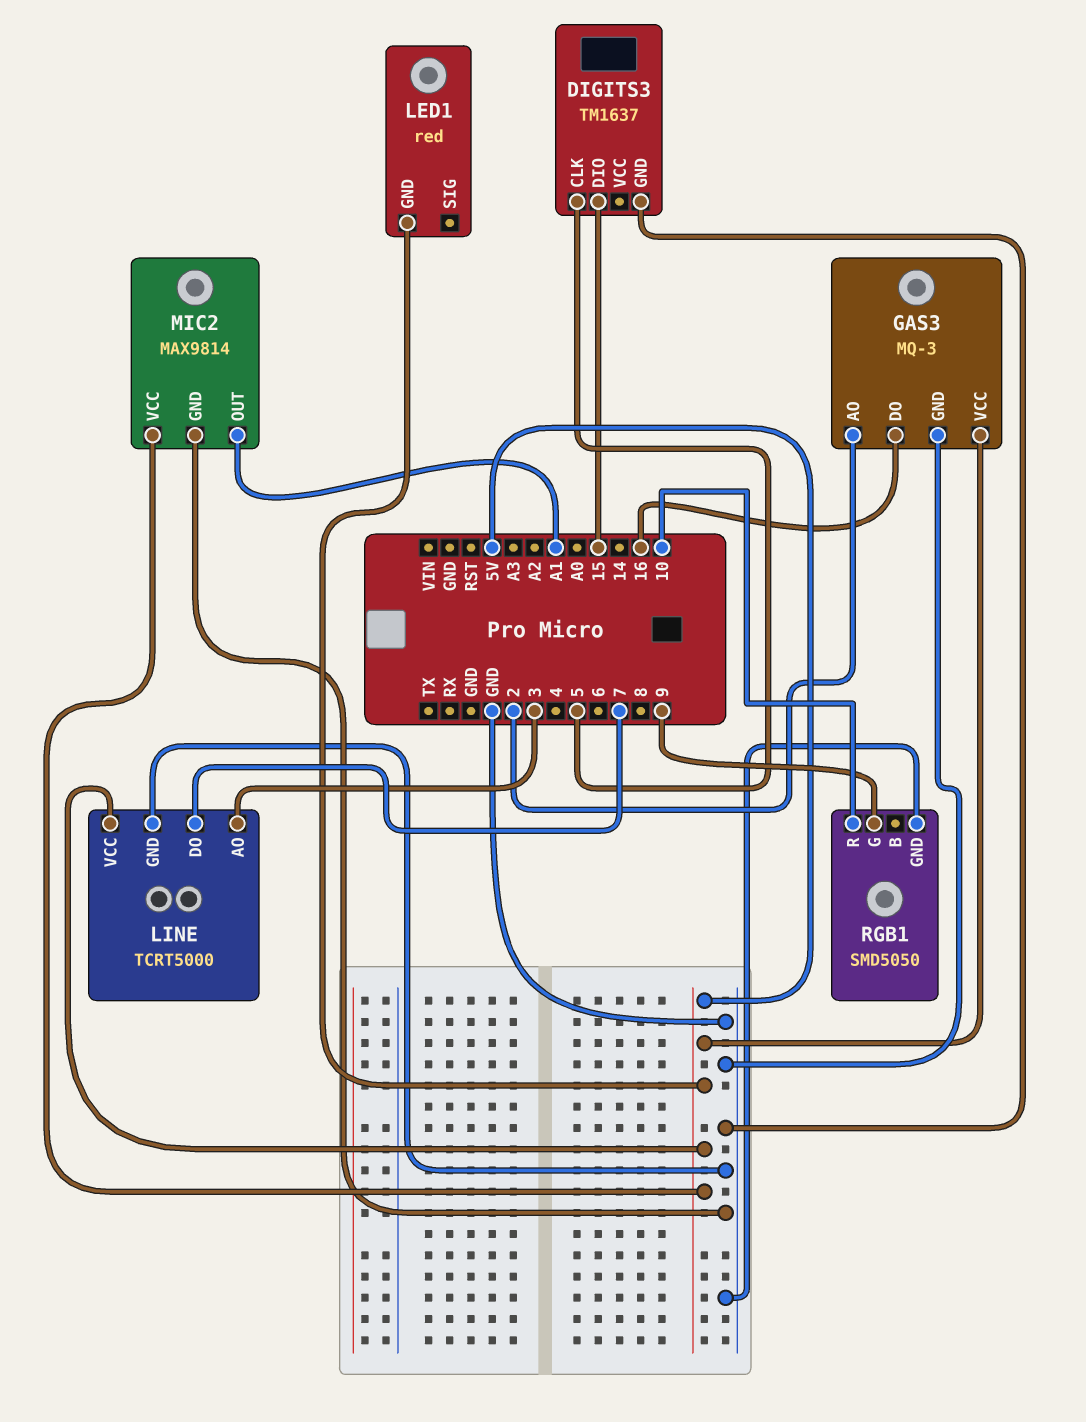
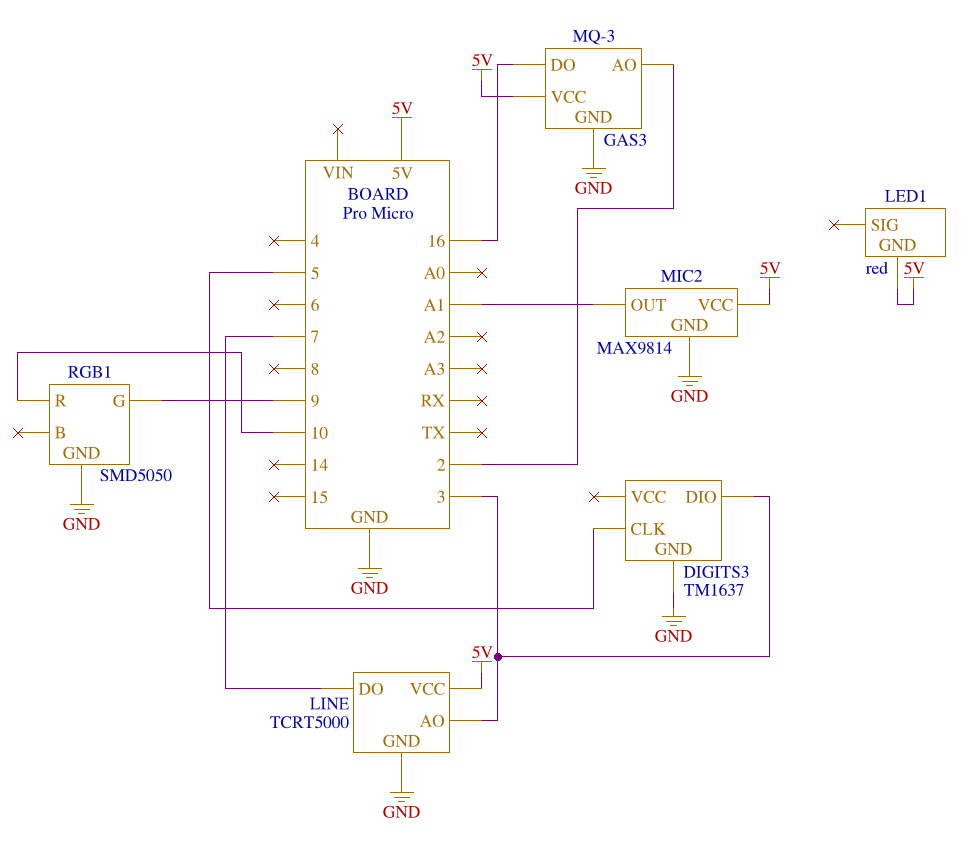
DIGITS3 pin DIO: 15 -> 3

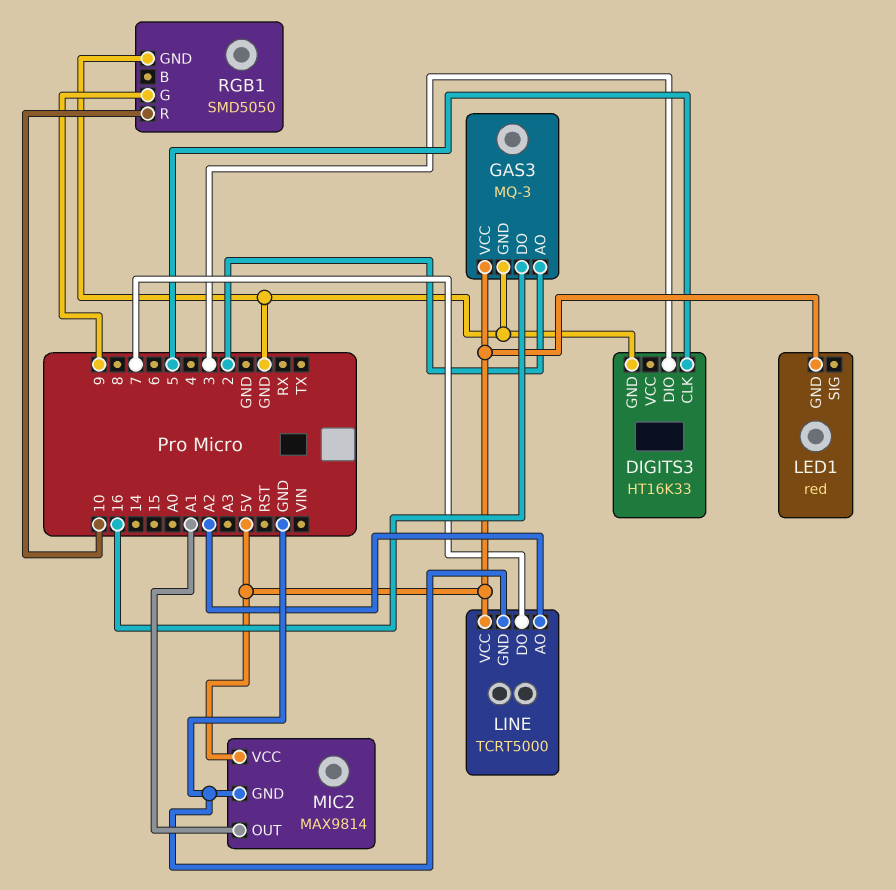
DIGITS3: TM1637 -> HT16K33
LINE pin AO: 3 -> A2

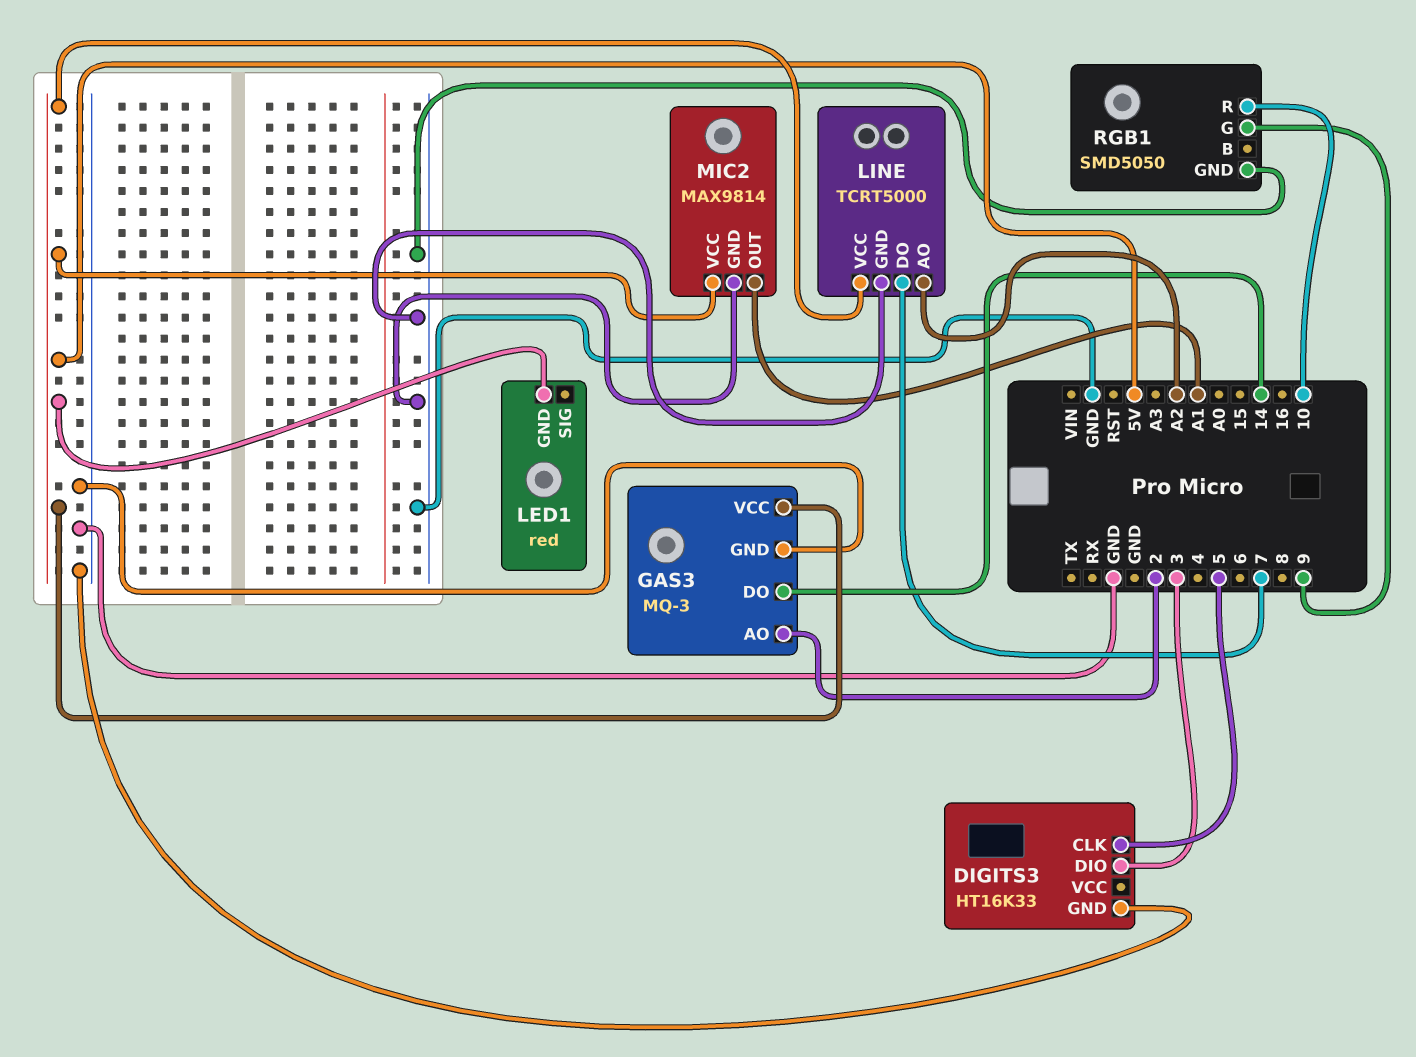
GAS3 pin DO: 16 -> 14

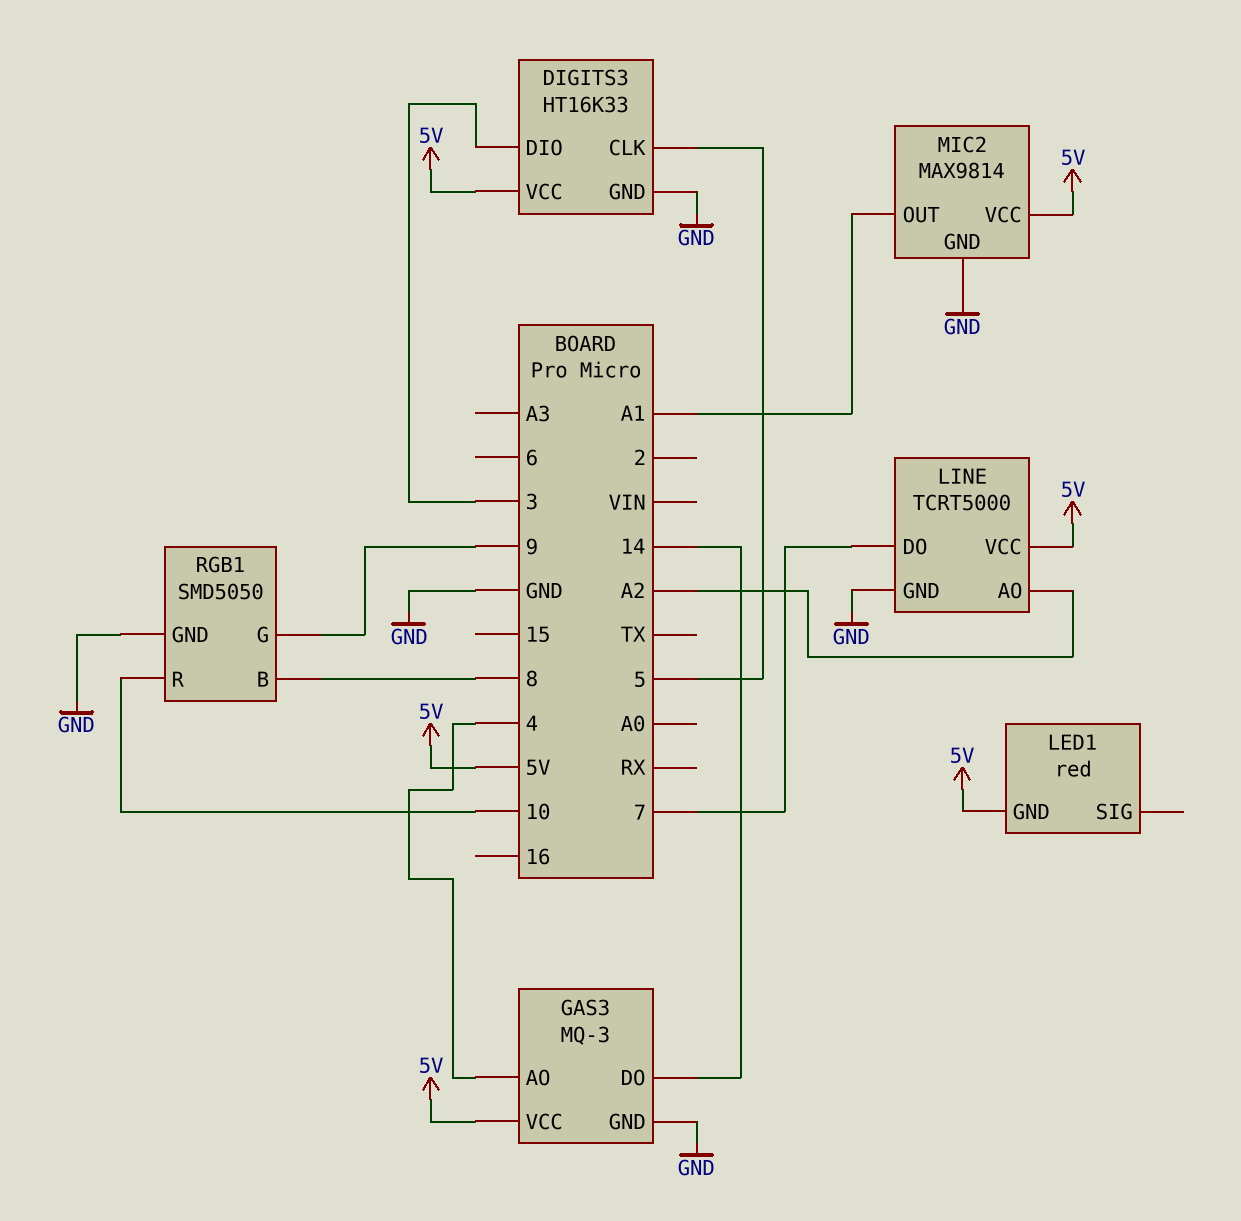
DIGITS3 pin VCC: none -> 5V
GAS3 pin AO: 2 -> 4
RGB1 pin B: none -> 8

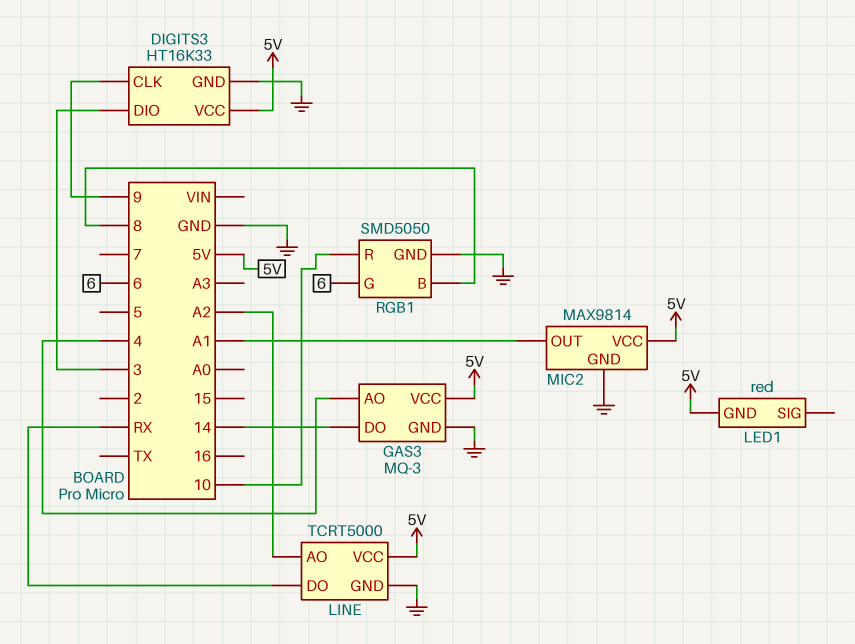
DIGITS3 pin CLK: 5 -> 9
LINE pin DO: 7 -> RX
RGB1 pin G: 9 -> 6

